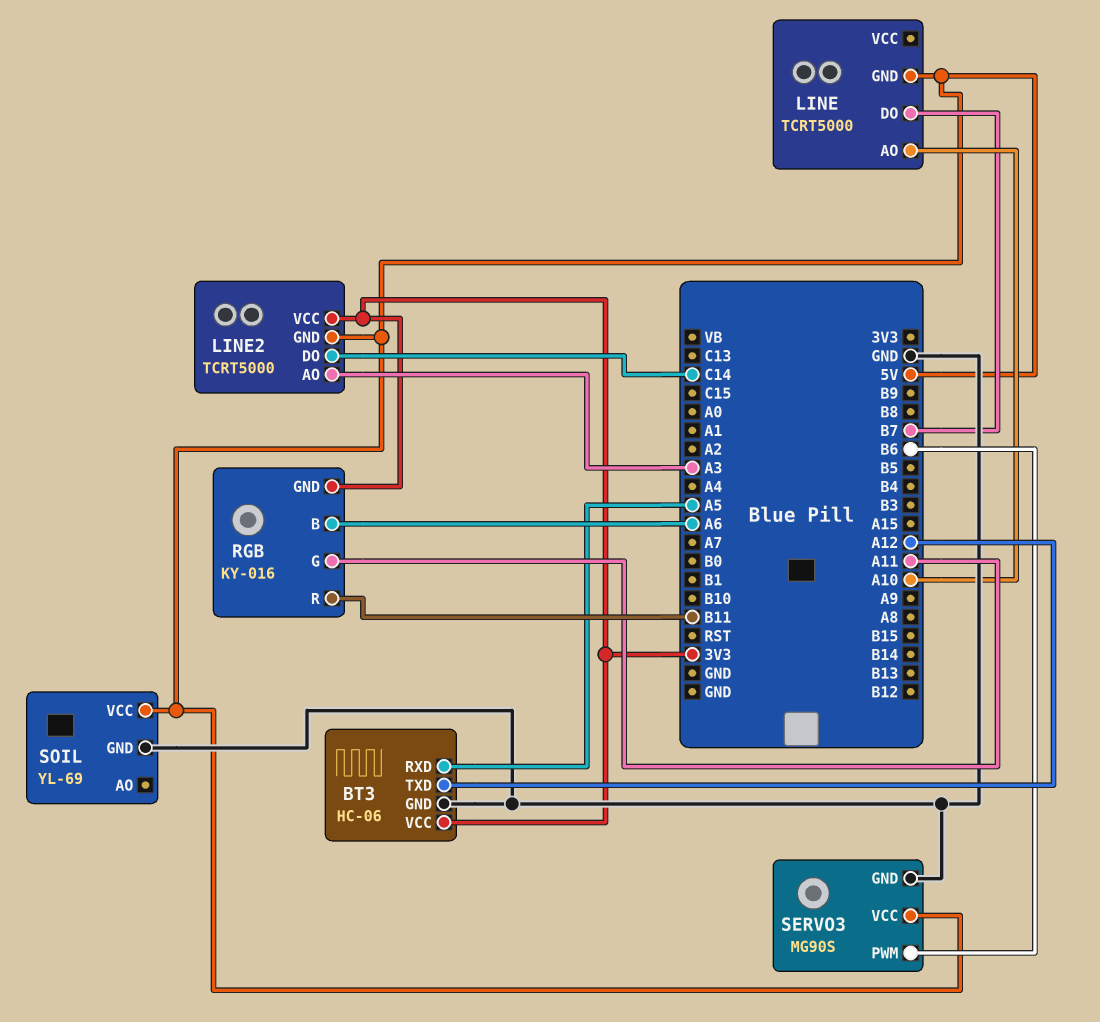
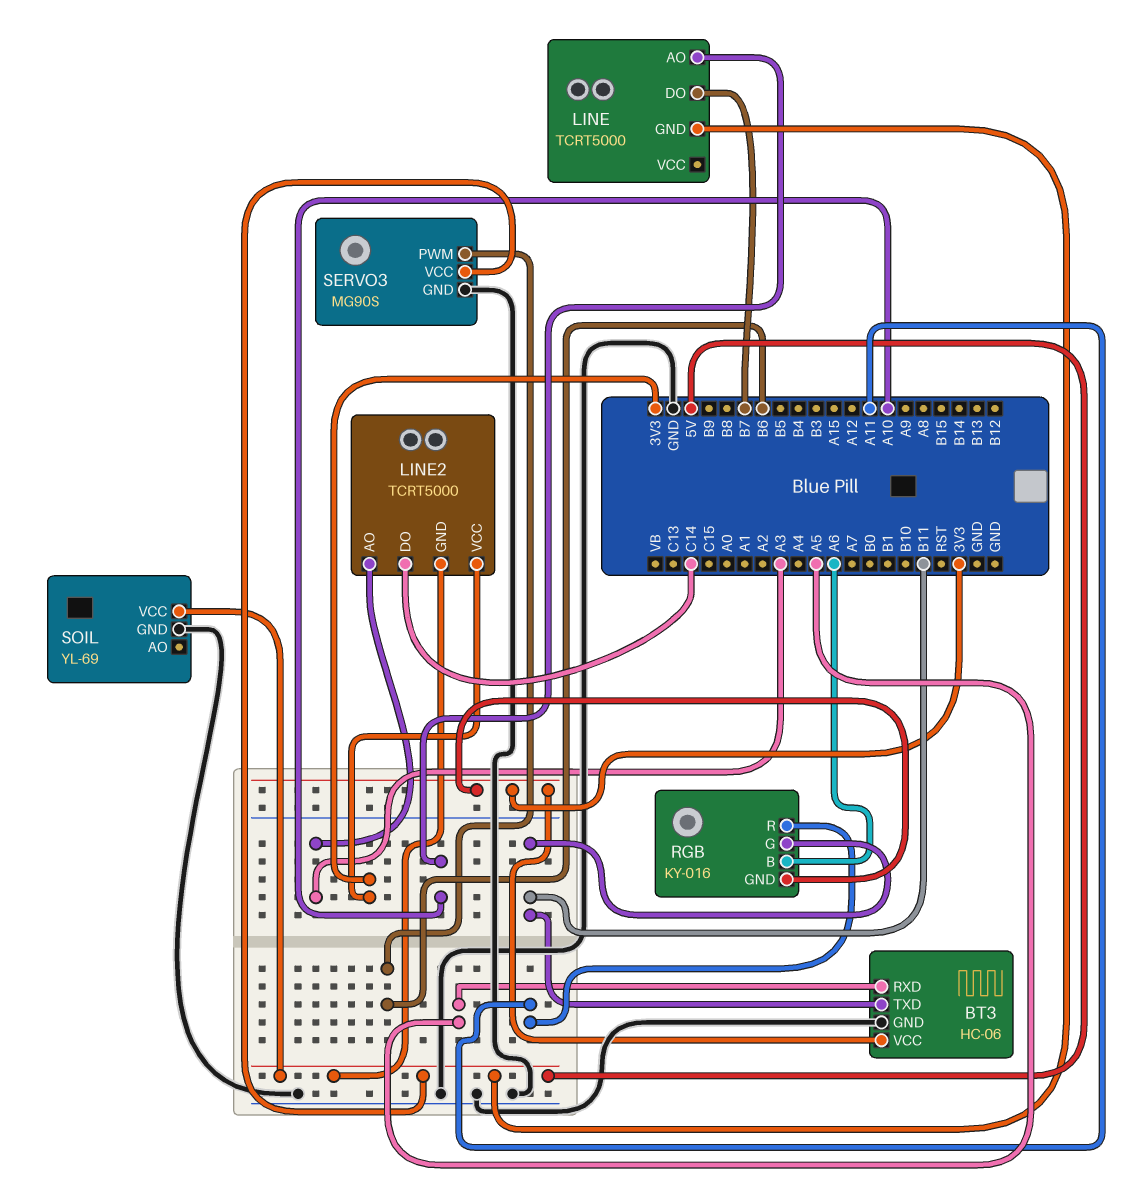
BT3 pin TXD: A12 -> B11
RGB pin G: A11 -> B11
RGB pin R: B11 -> A11

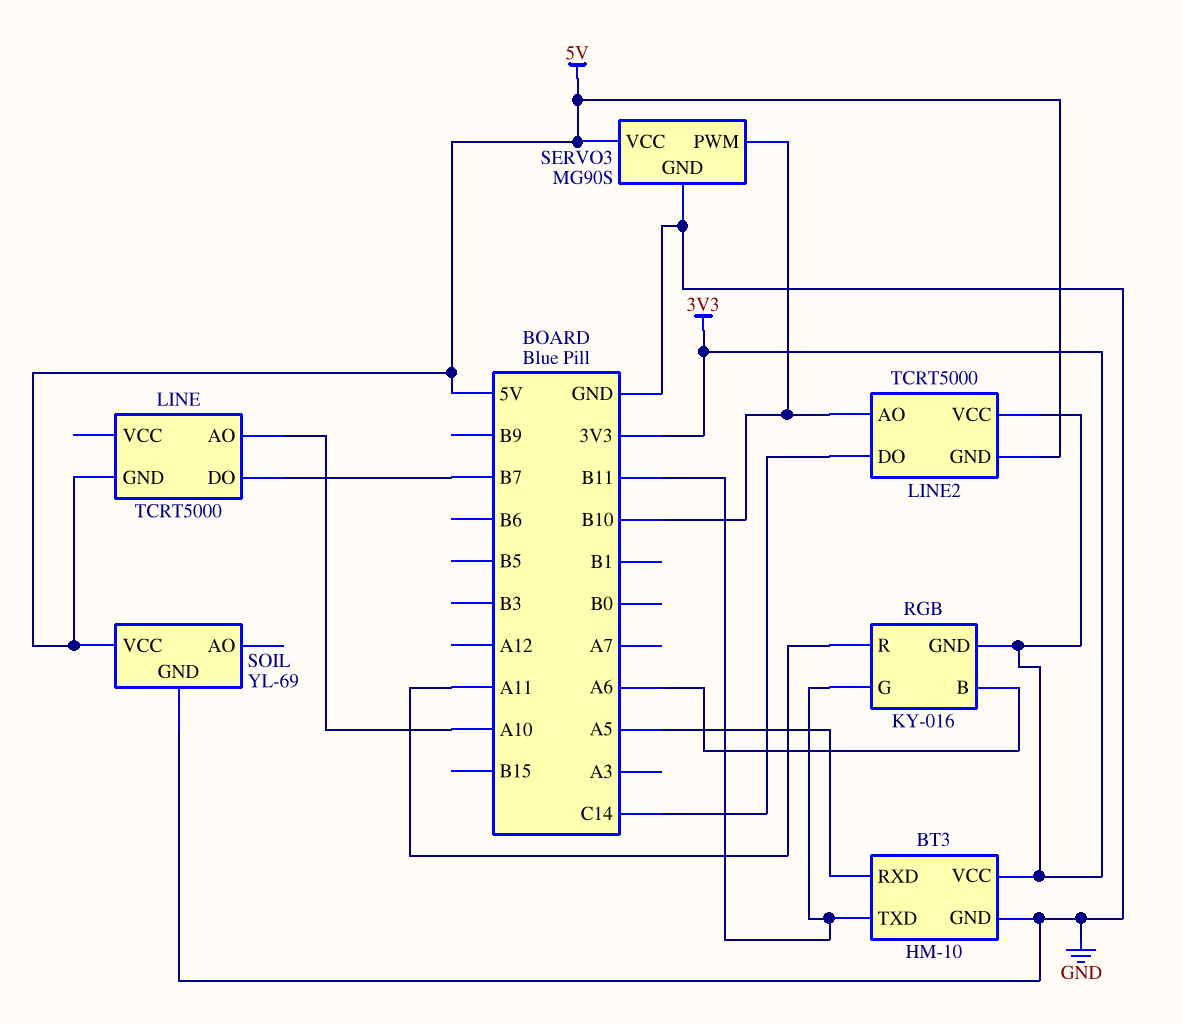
BT3: HC-06 -> HM-10
LINE2 pin AO: A3 -> B10
SERVO3 pin PWM: B6 -> B10

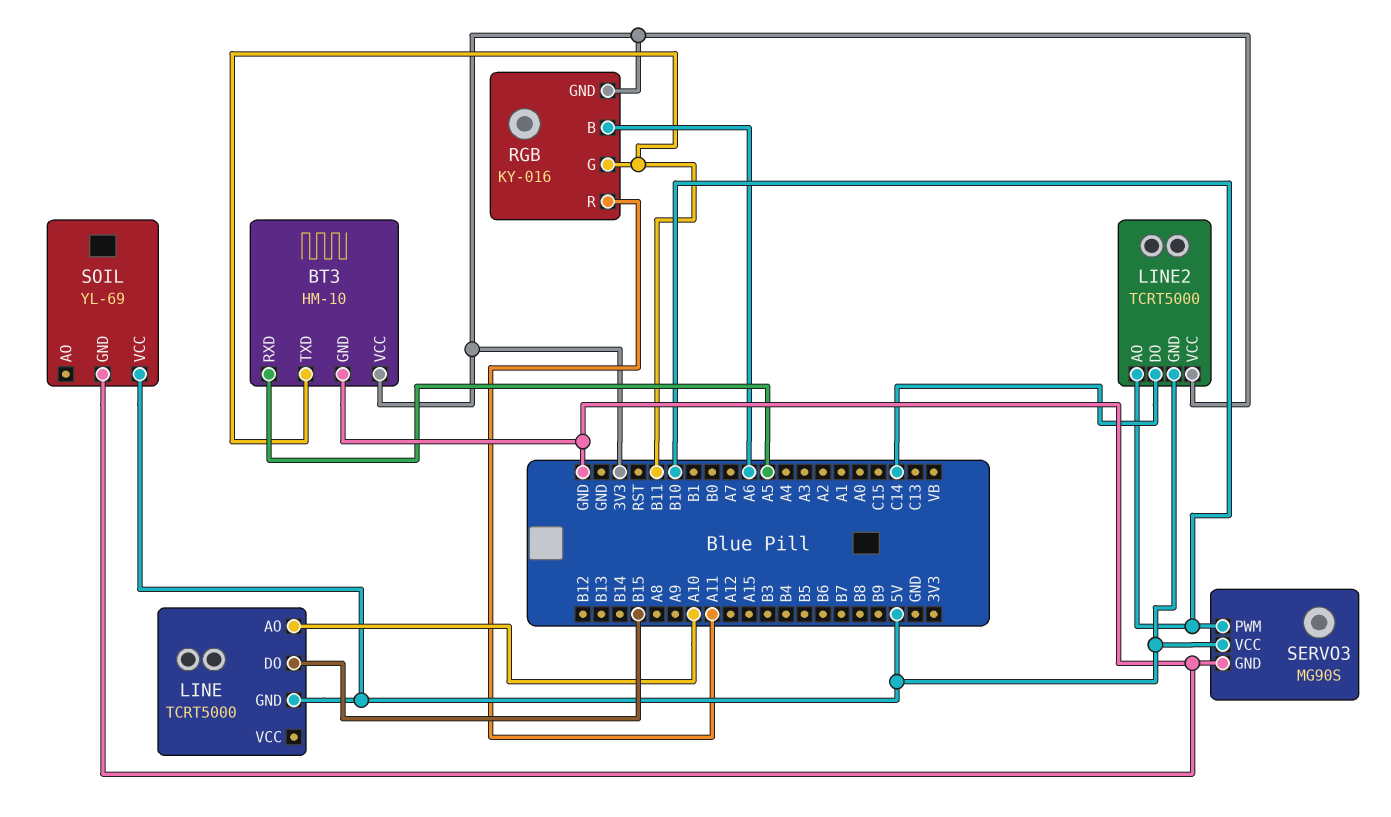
LINE pin DO: B7 -> B15

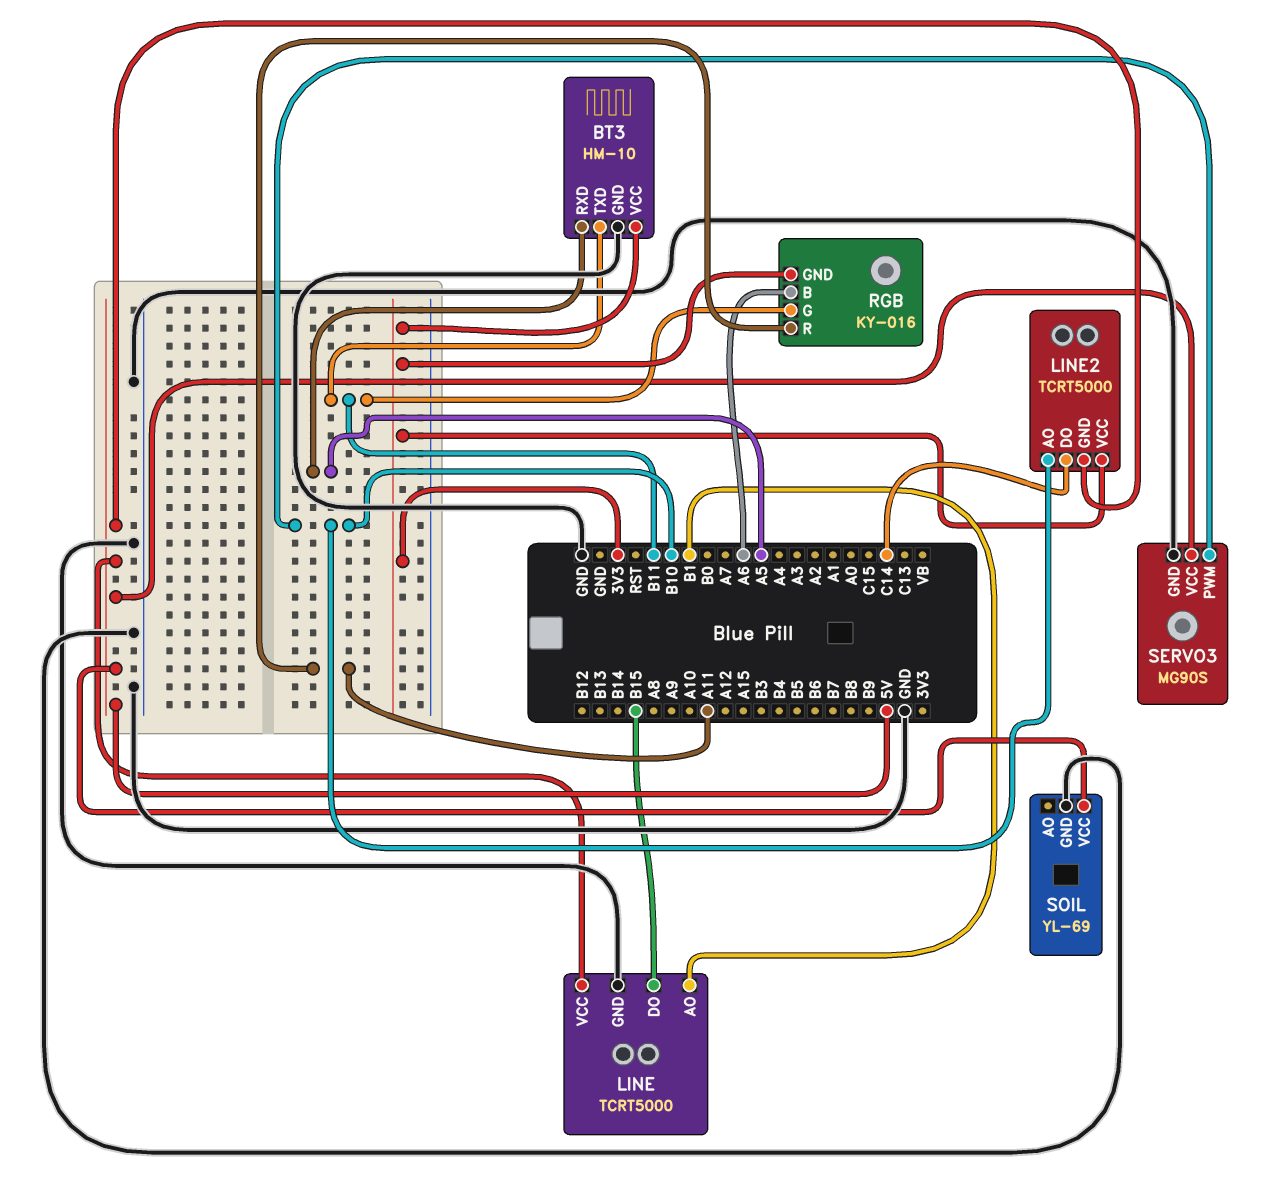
LINE pin AO: A10 -> B1
LINE pin GND: 5V -> GND
LINE pin VCC: none -> 5V

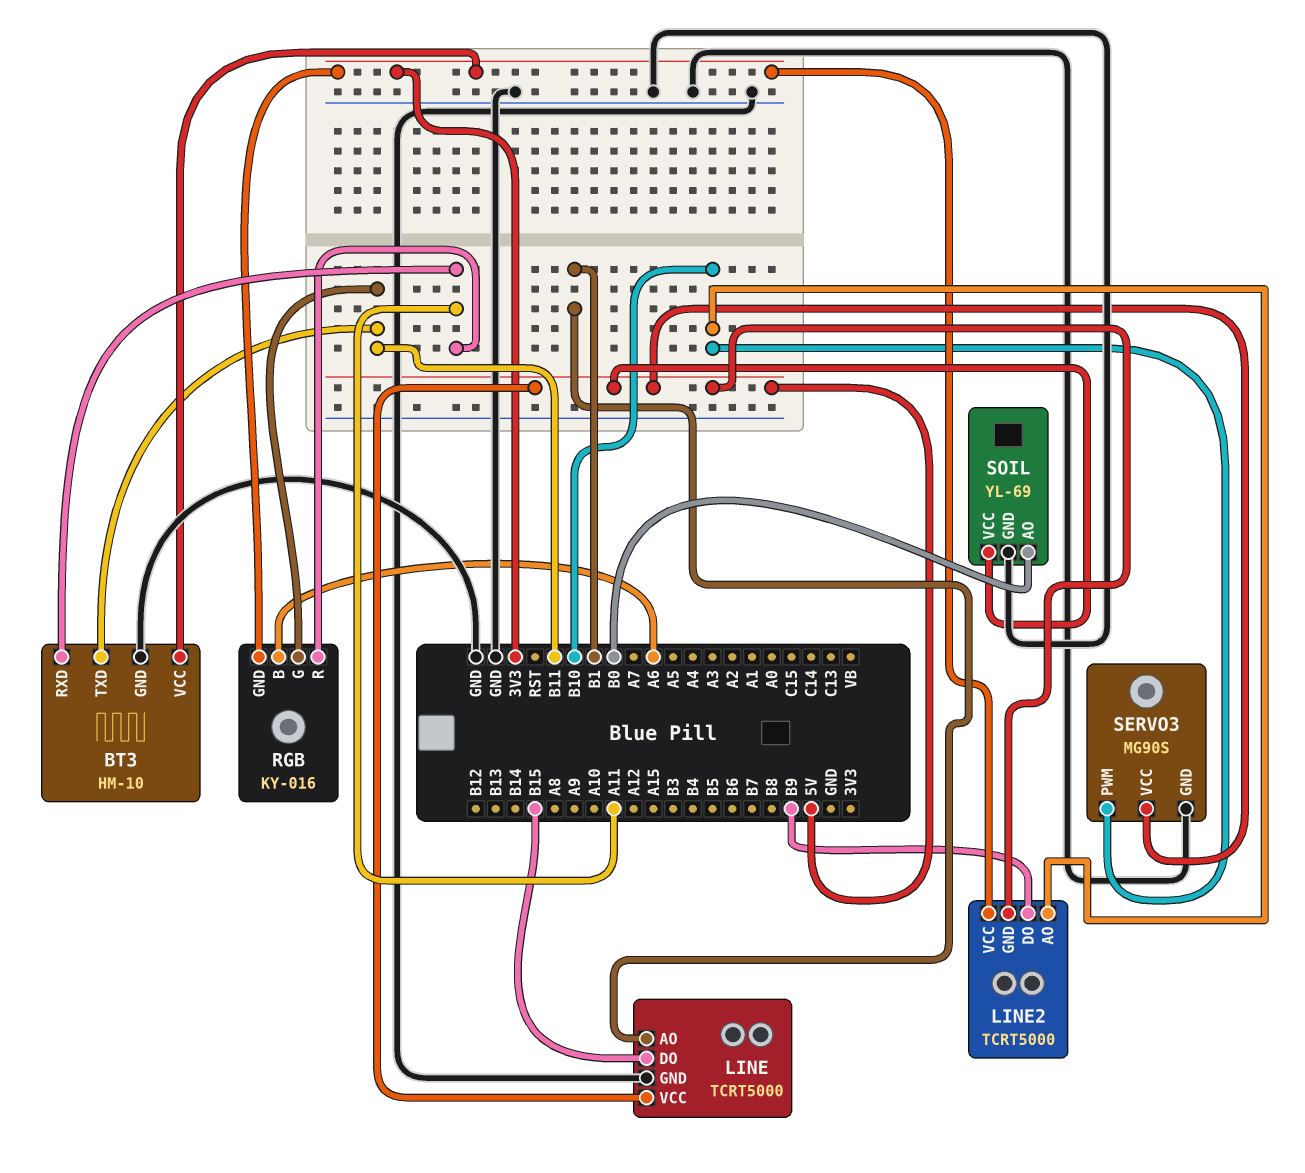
BT3 pin RXD: A5 -> A11
LINE2 pin DO: C14 -> B9
SOIL pin AO: none -> B0

